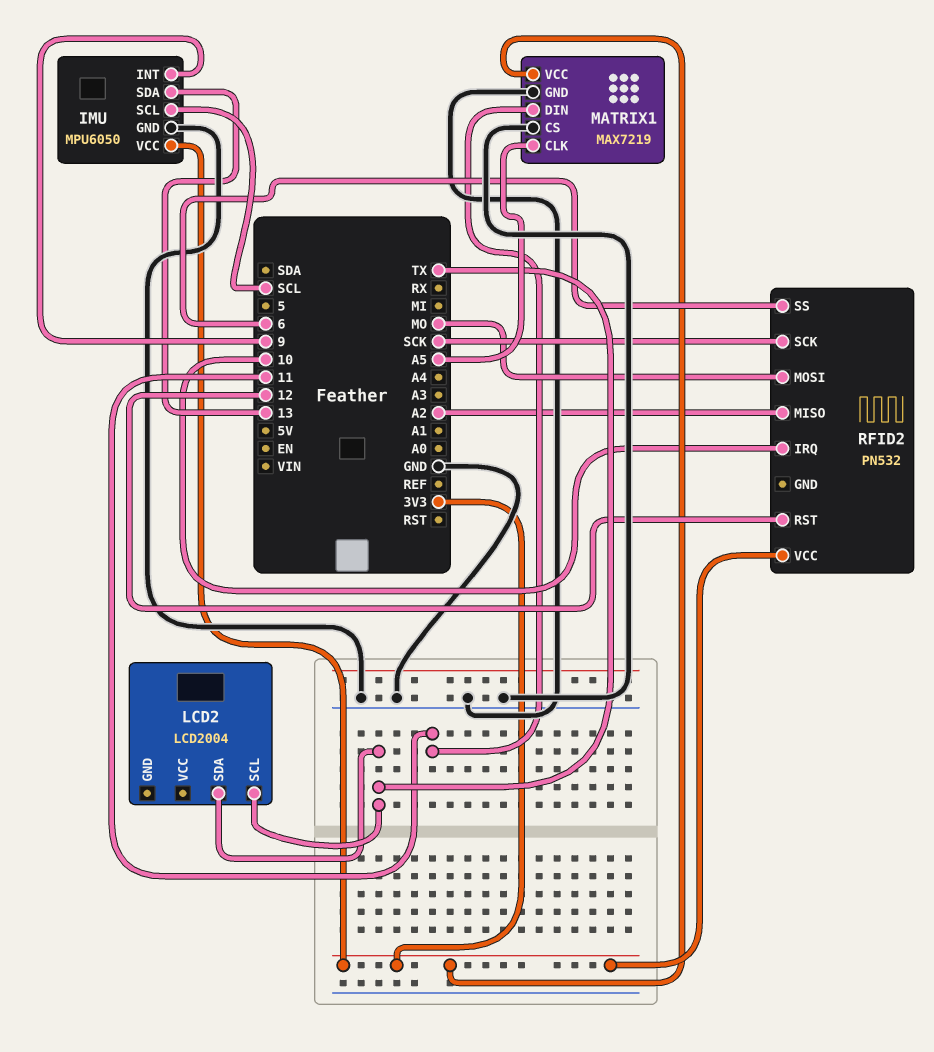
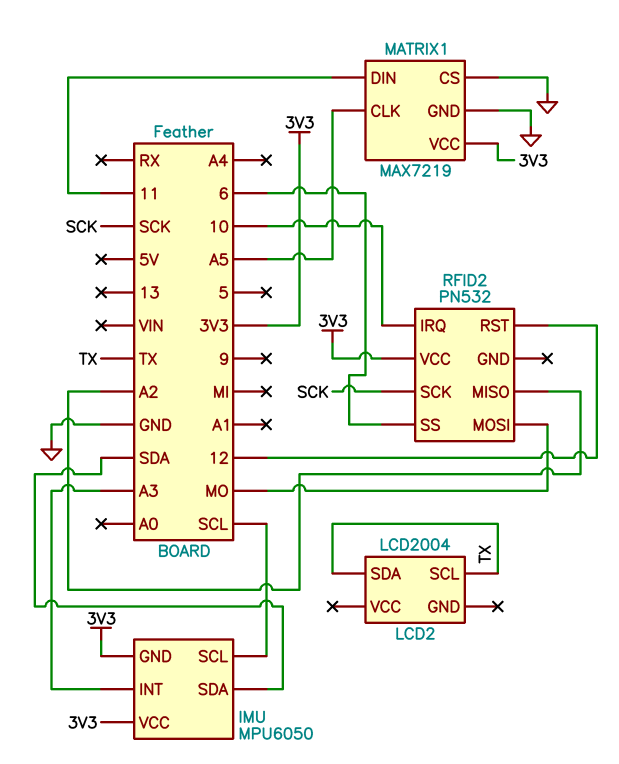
IMU pin GND: GND -> 3V3
IMU pin INT: 9 -> A3
IMU pin SDA: 13 -> SDA

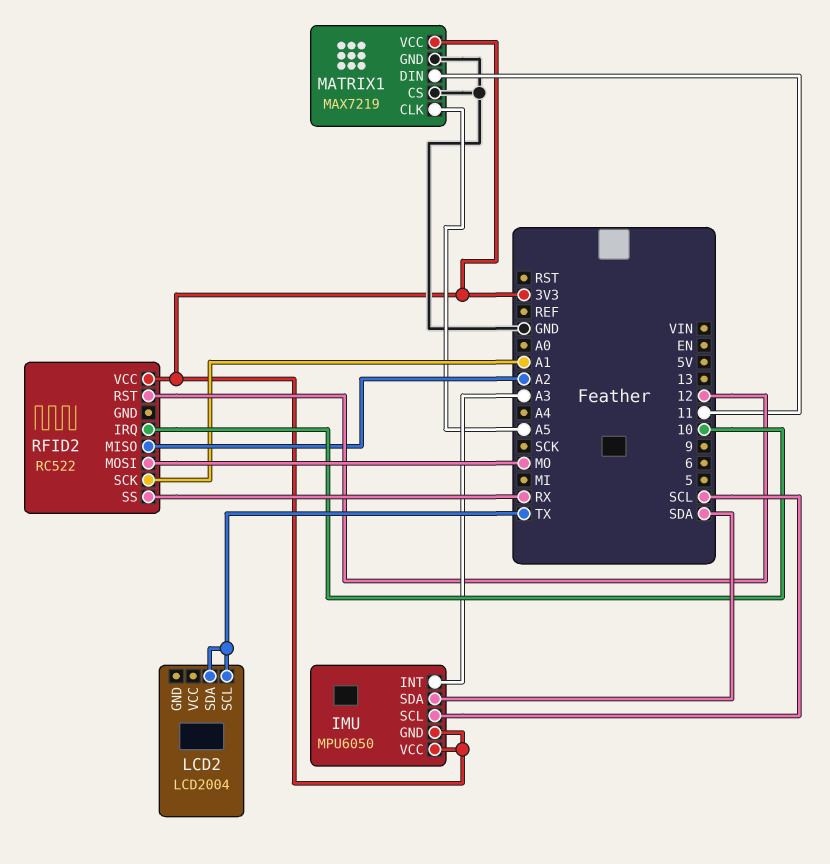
RFID2: PN532 -> RC522
RFID2 pin SCK: SCK -> A1
RFID2 pin SS: 6 -> RX

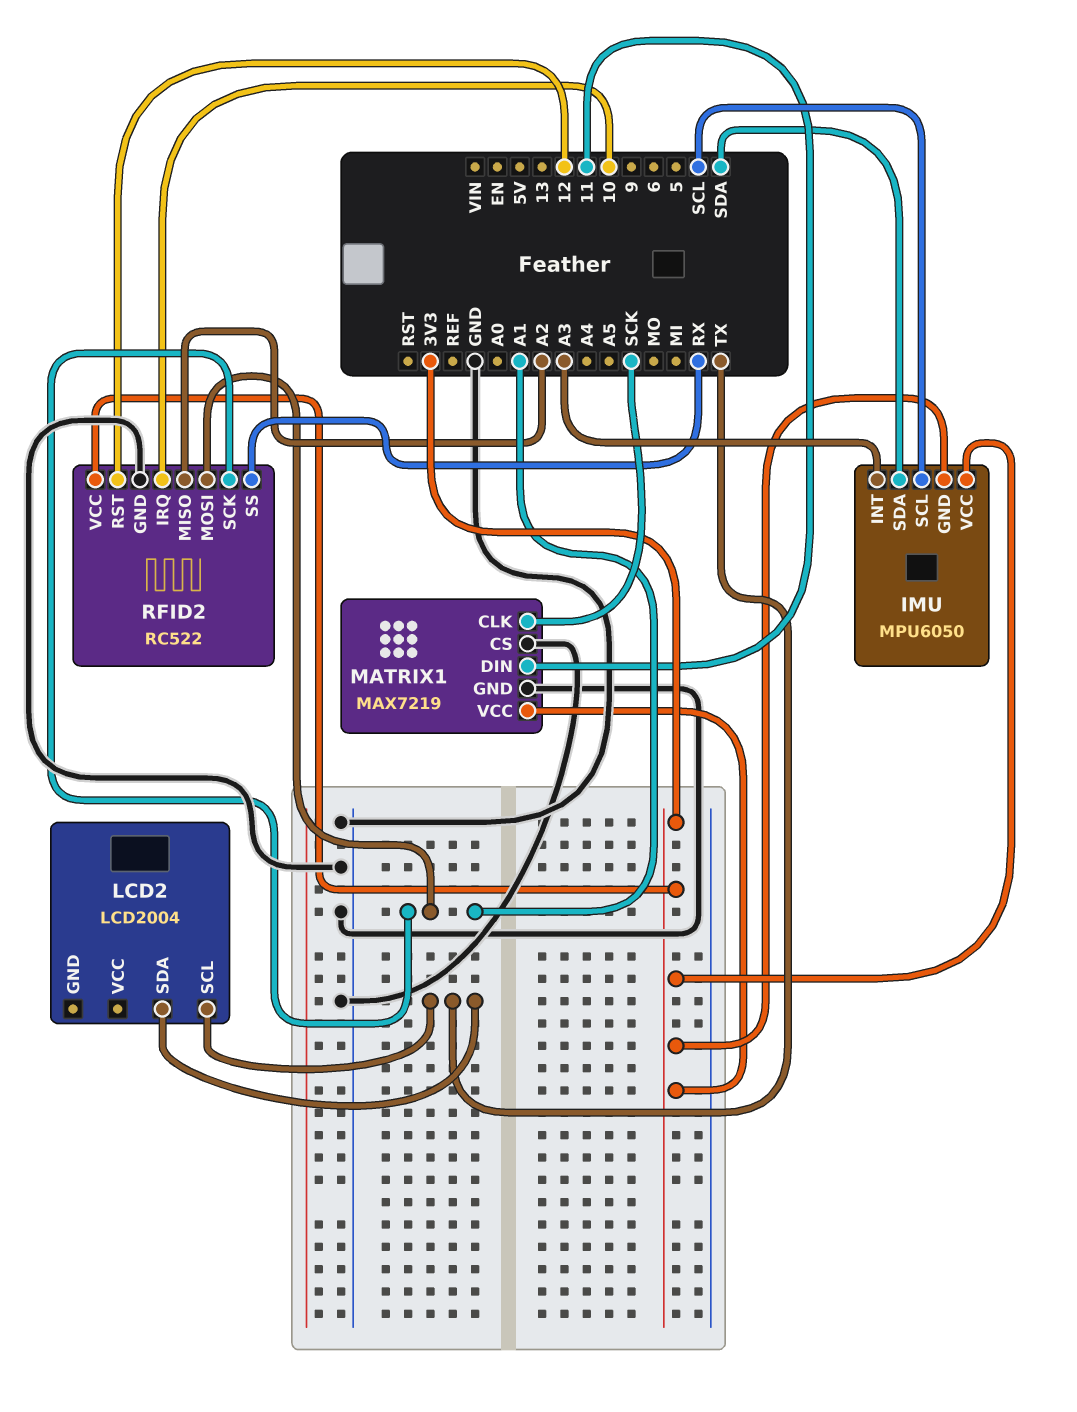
MATRIX1 pin CLK: A5 -> SCK
RFID2 pin GND: none -> GND
RFID2 pin MOSI: MO -> A1

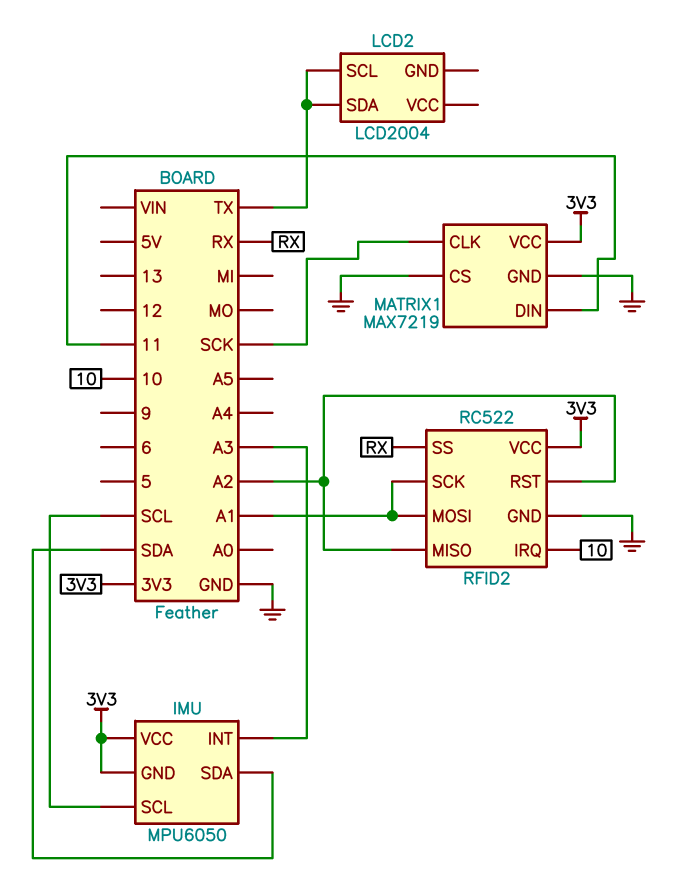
RFID2 pin RST: 12 -> A2

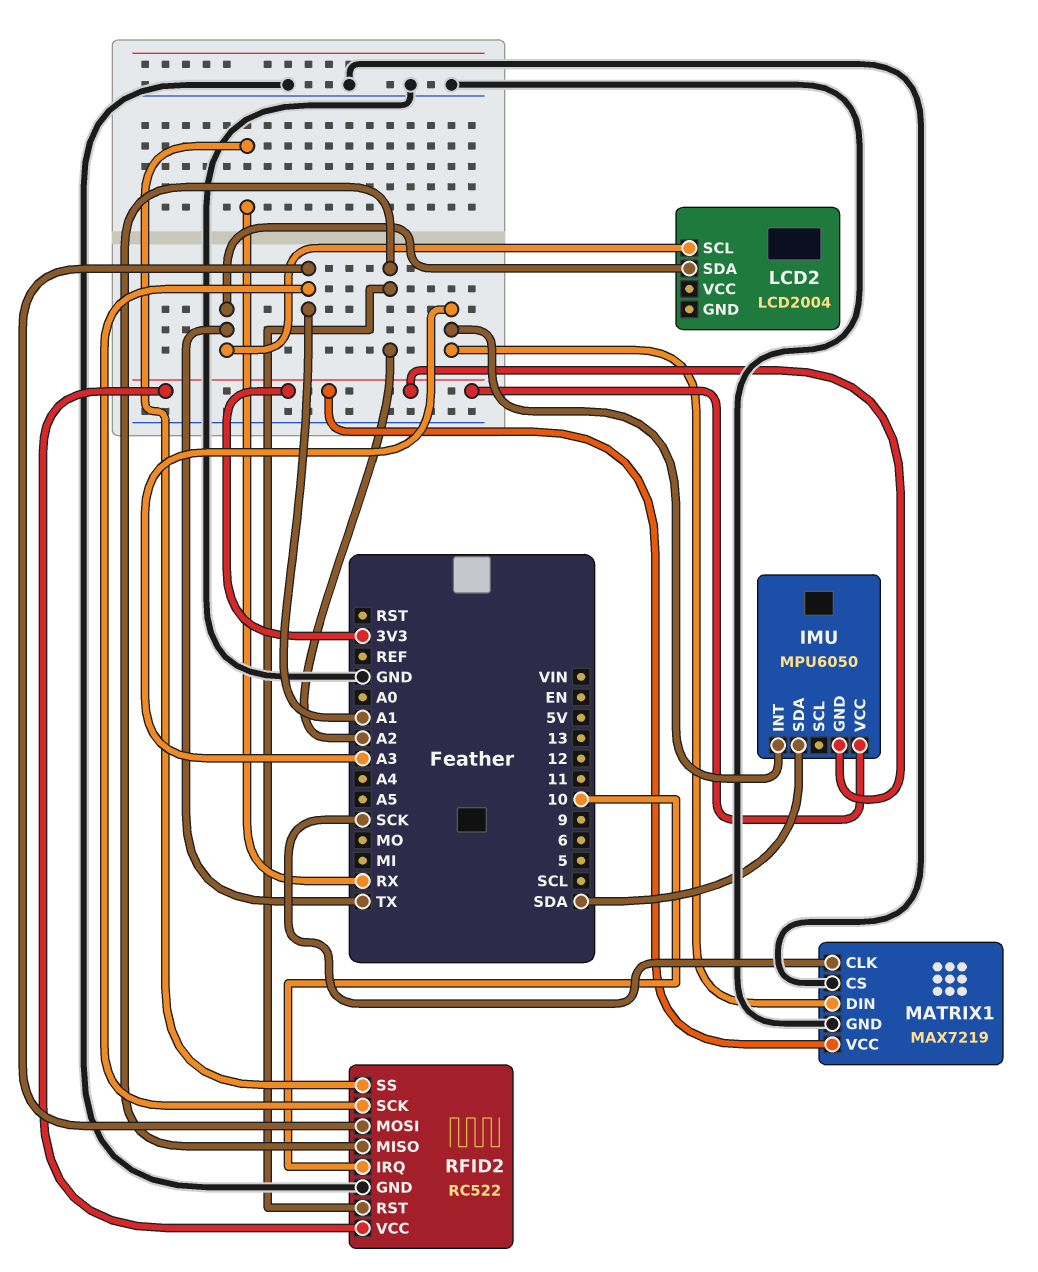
IMU pin SCL: SCL -> none
MATRIX1 pin DIN: 11 -> A3

